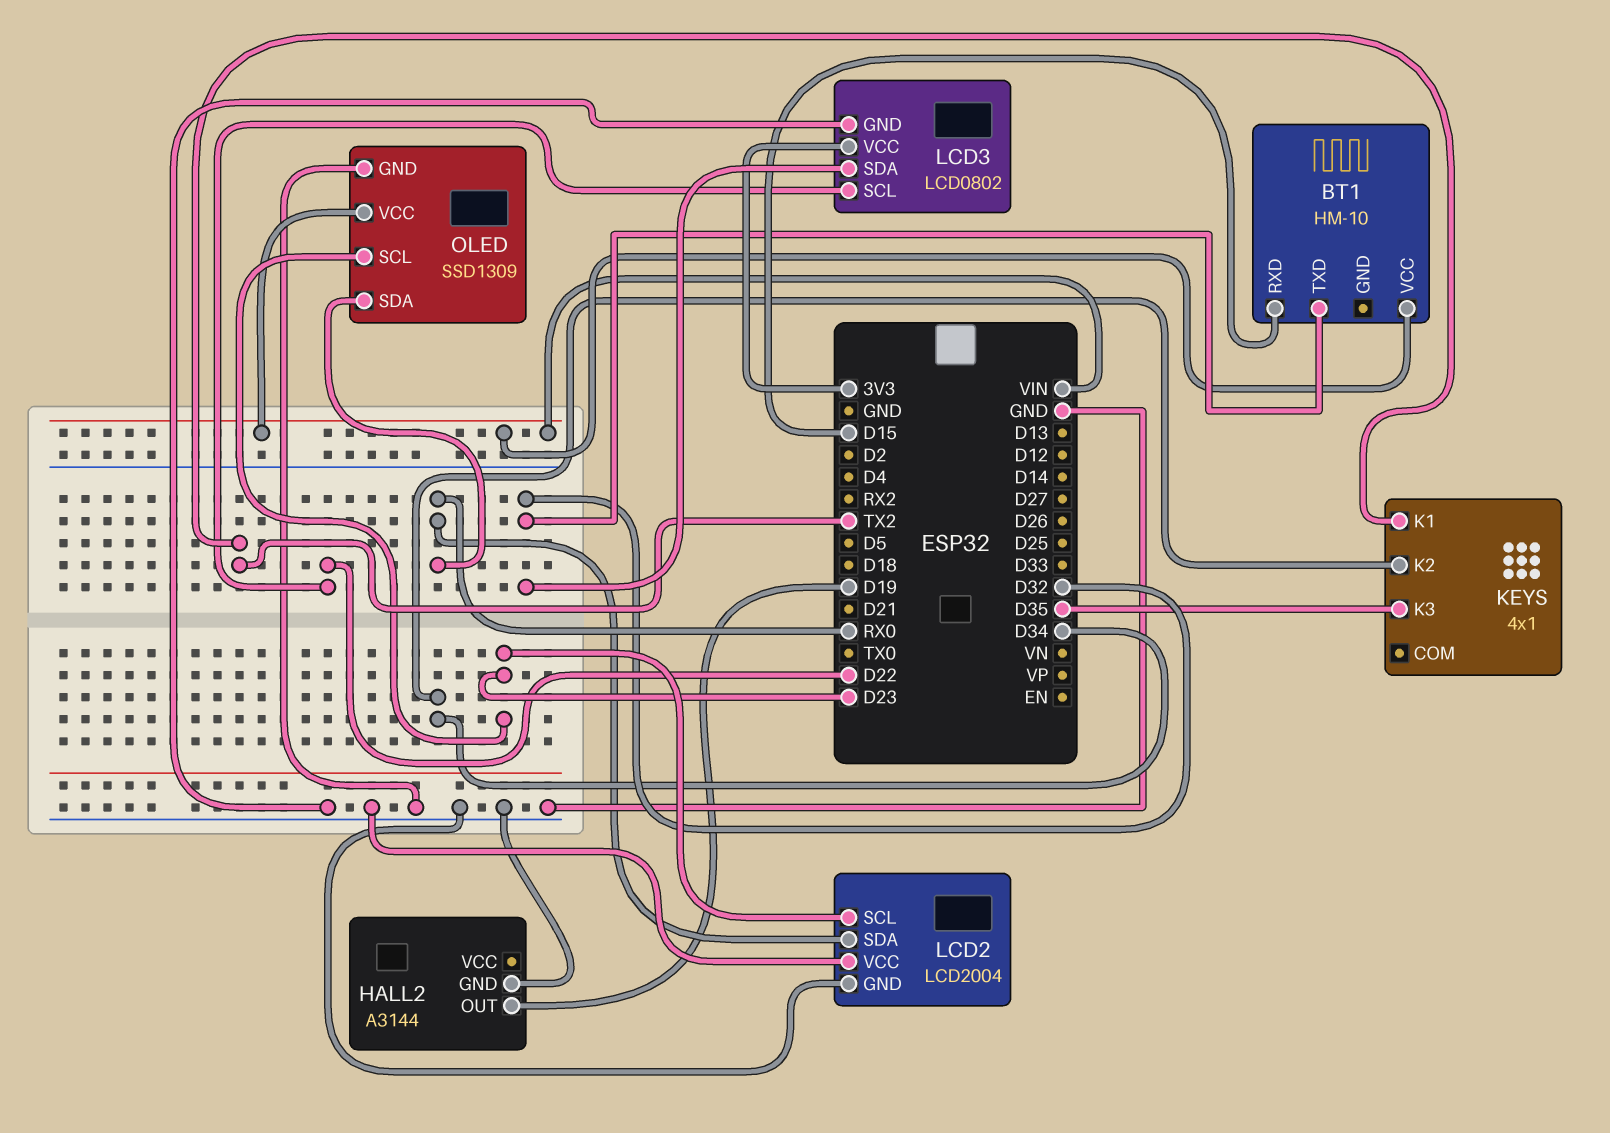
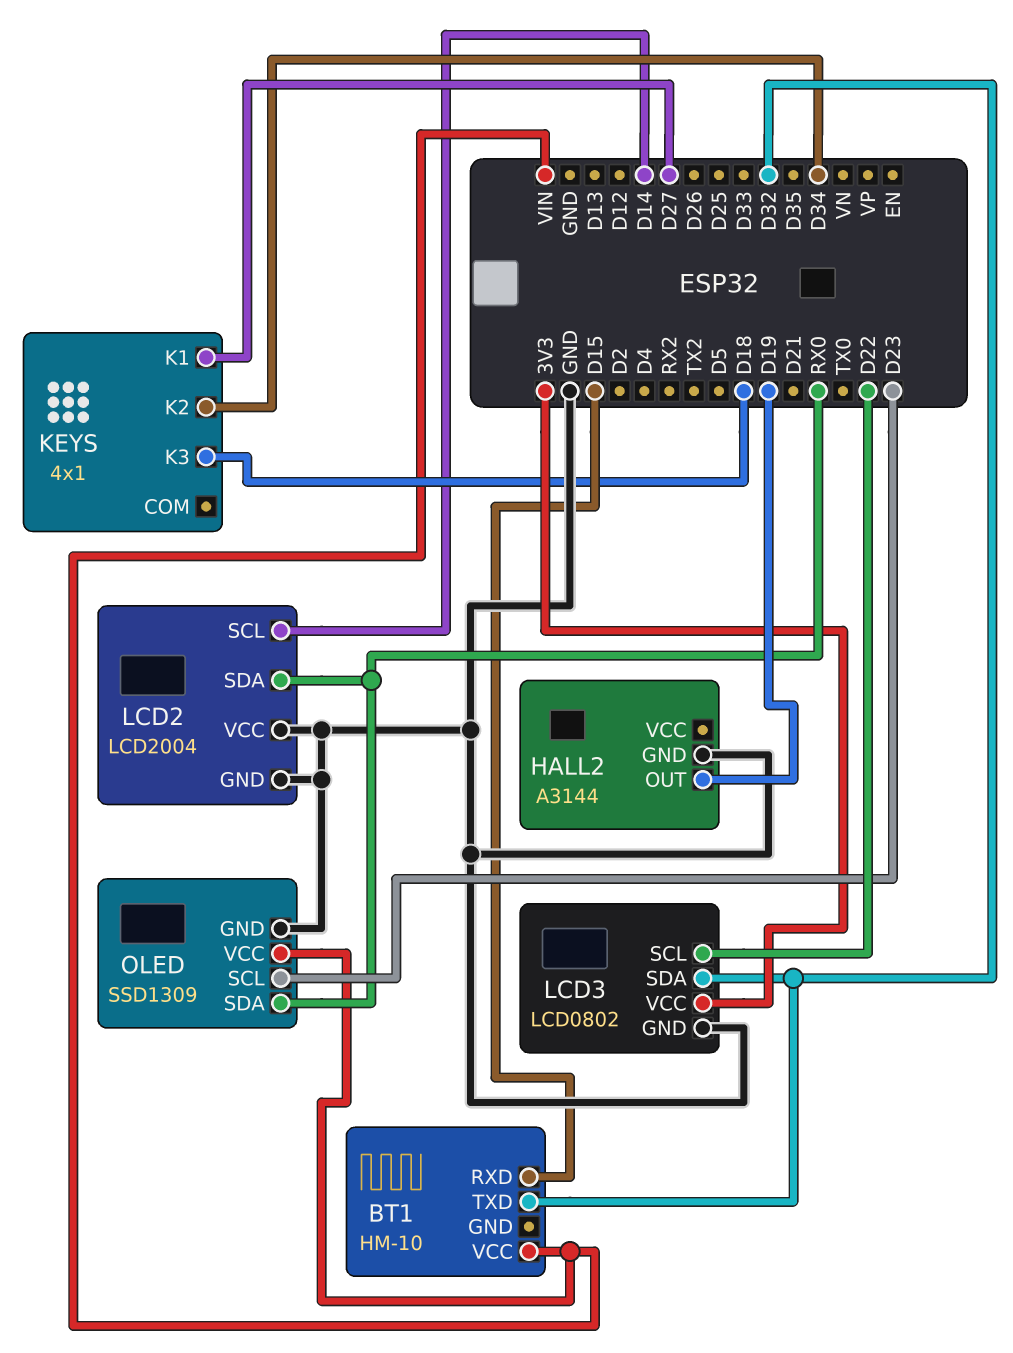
KEYS pin K1: TX2 -> D27
KEYS pin K3: D35 -> D18
LCD2 pin SCL: D23 -> D14

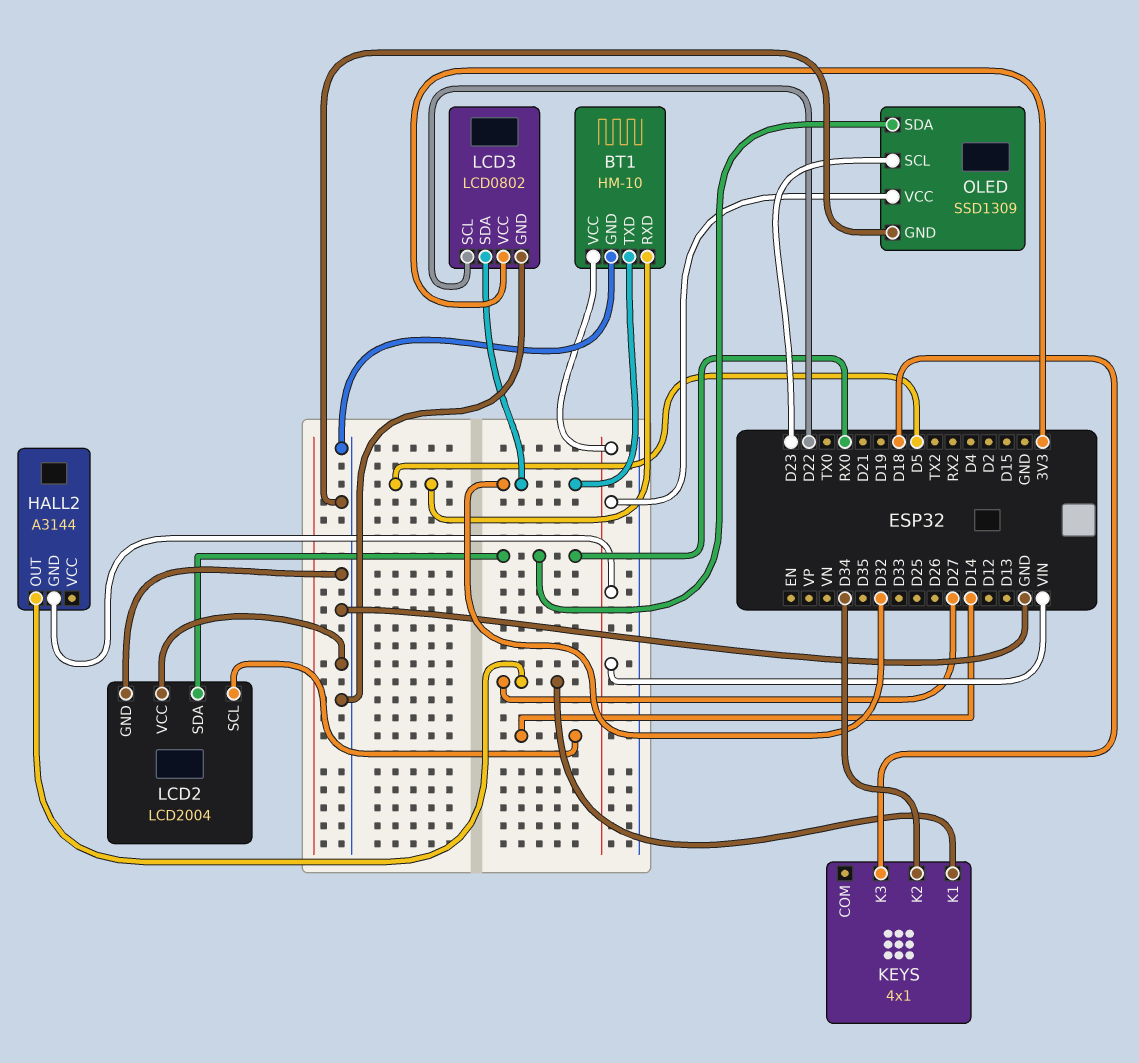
BT1 pin GND: none -> GND
BT1 pin RXD: D15 -> D5
HALL2 pin GND: GND -> VIN
HALL2 pin OUT: D19 -> D27

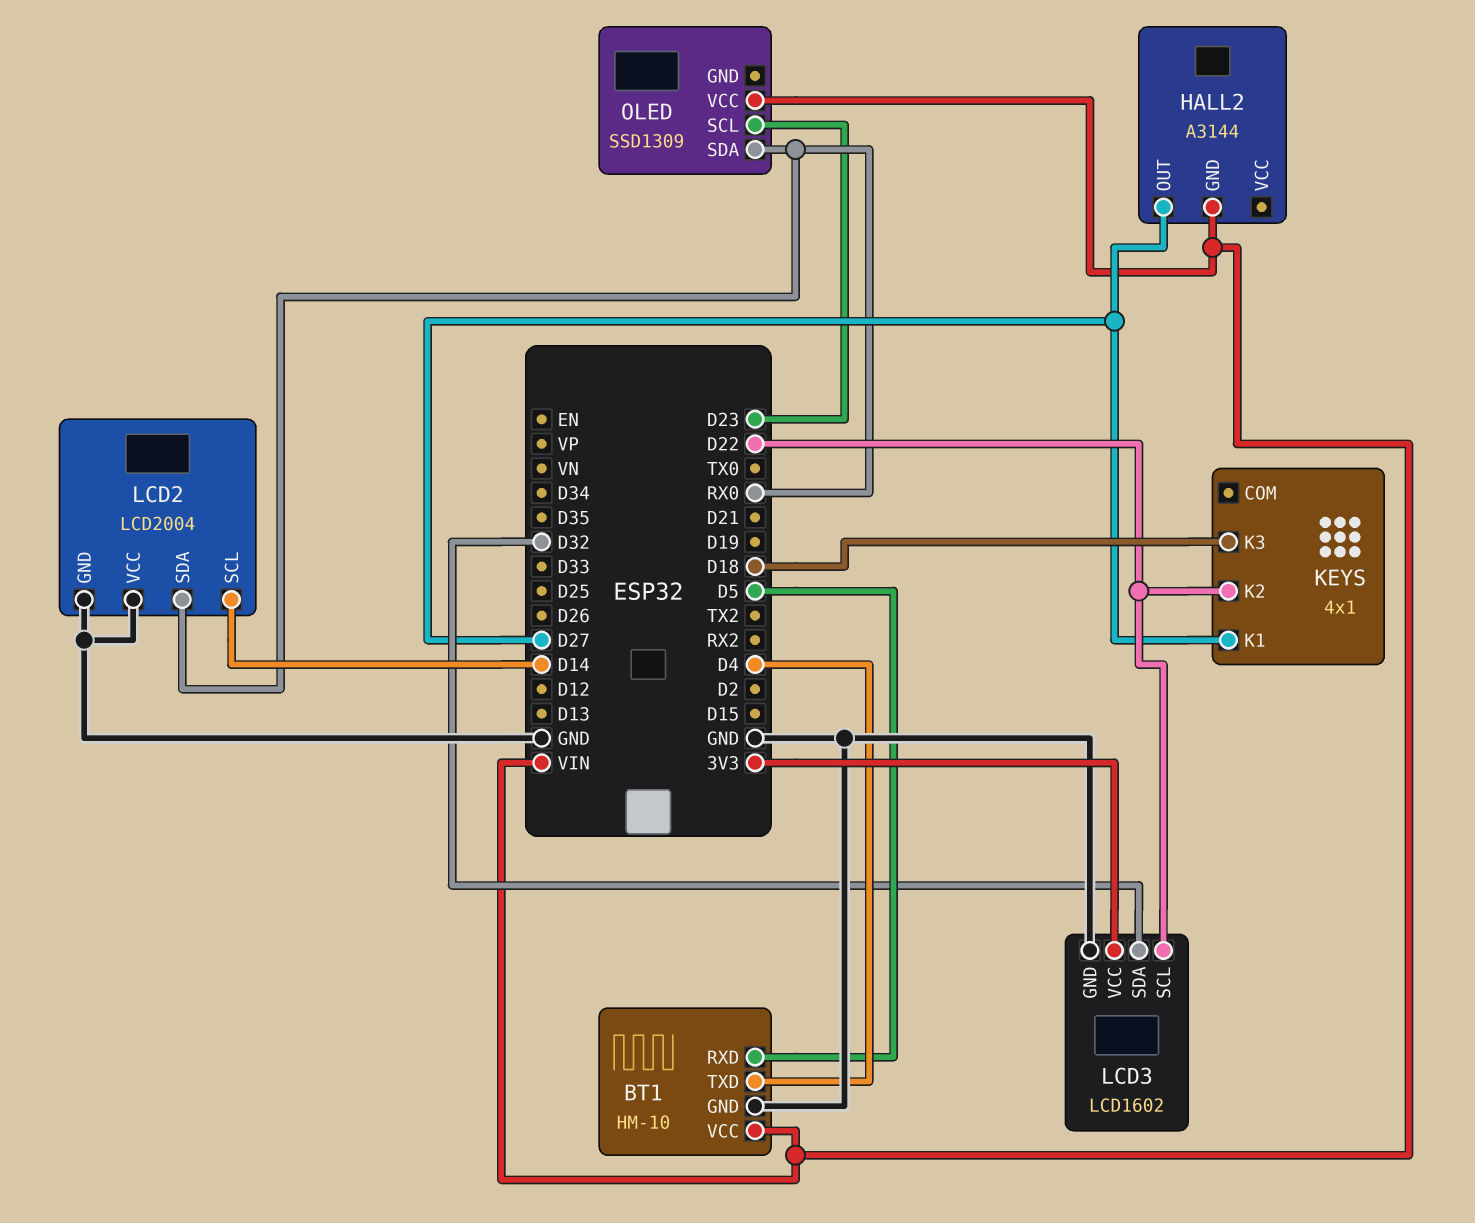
BT1 pin TXD: D32 -> D4
KEYS pin K2: D34 -> D22
LCD3: LCD0802 -> LCD1602
OLED pin GND: GND -> none

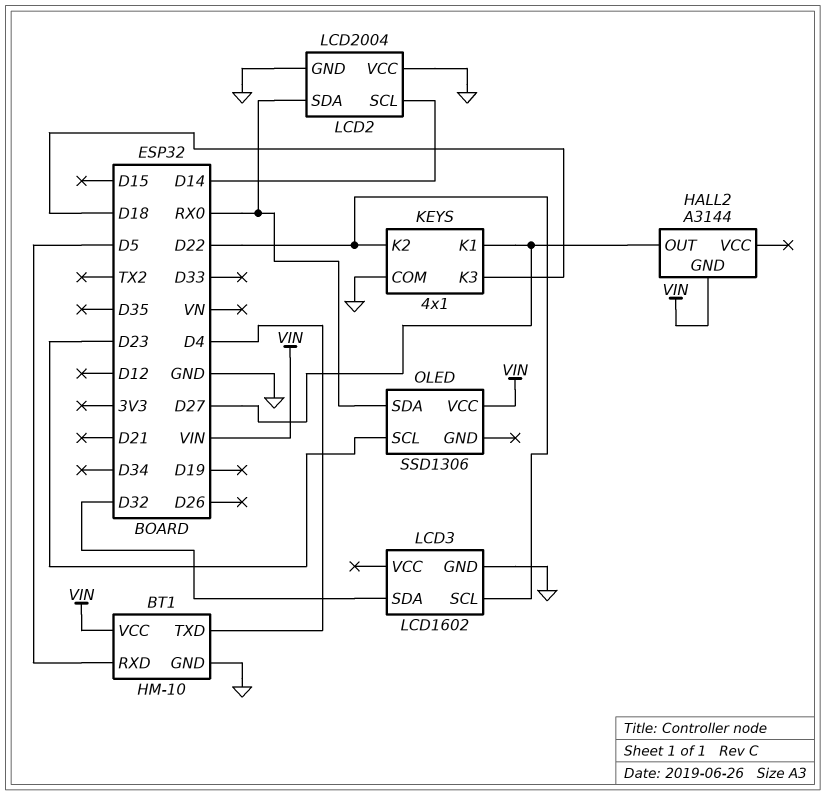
KEYS pin COM: none -> GND
LCD3 pin VCC: 3V3 -> none
OLED: SSD1309 -> SSD1306

